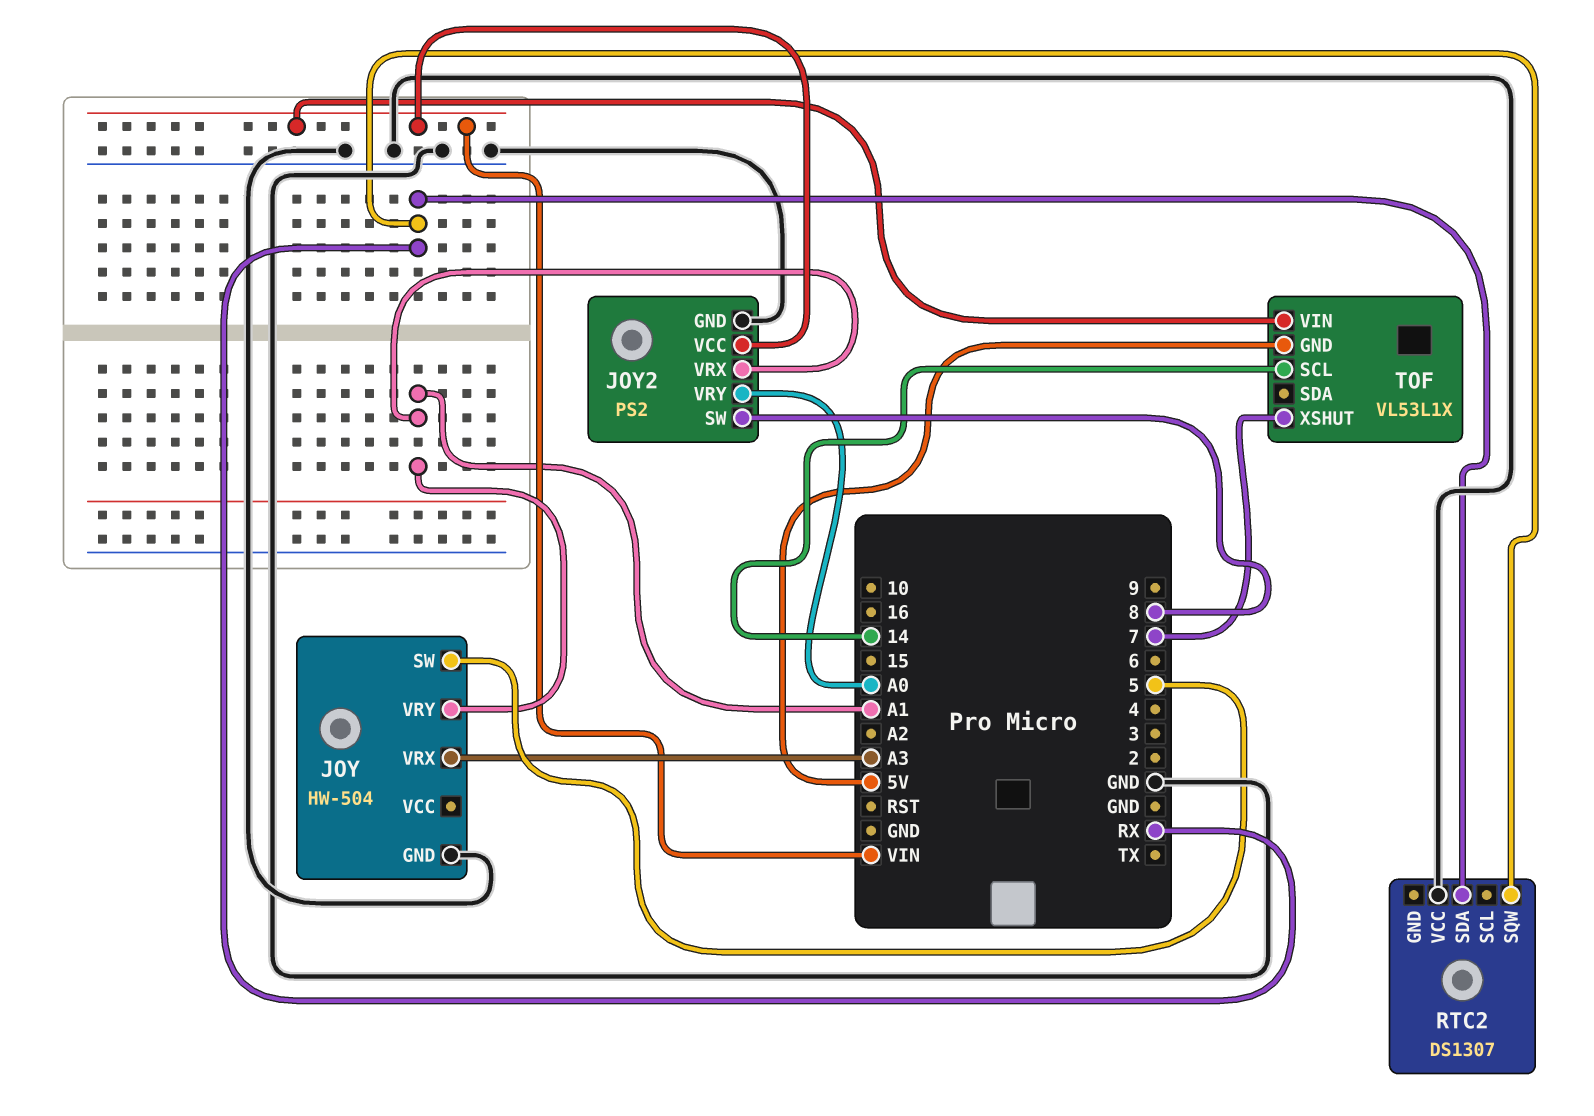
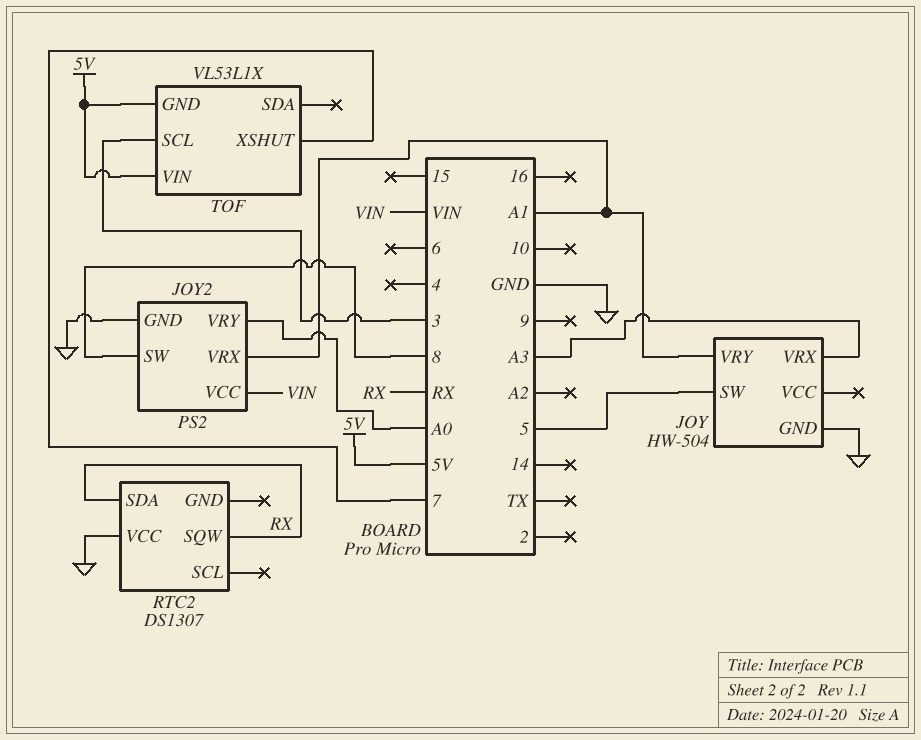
TOF pin SCL: 14 -> 3
TOF pin VIN: VIN -> 5V

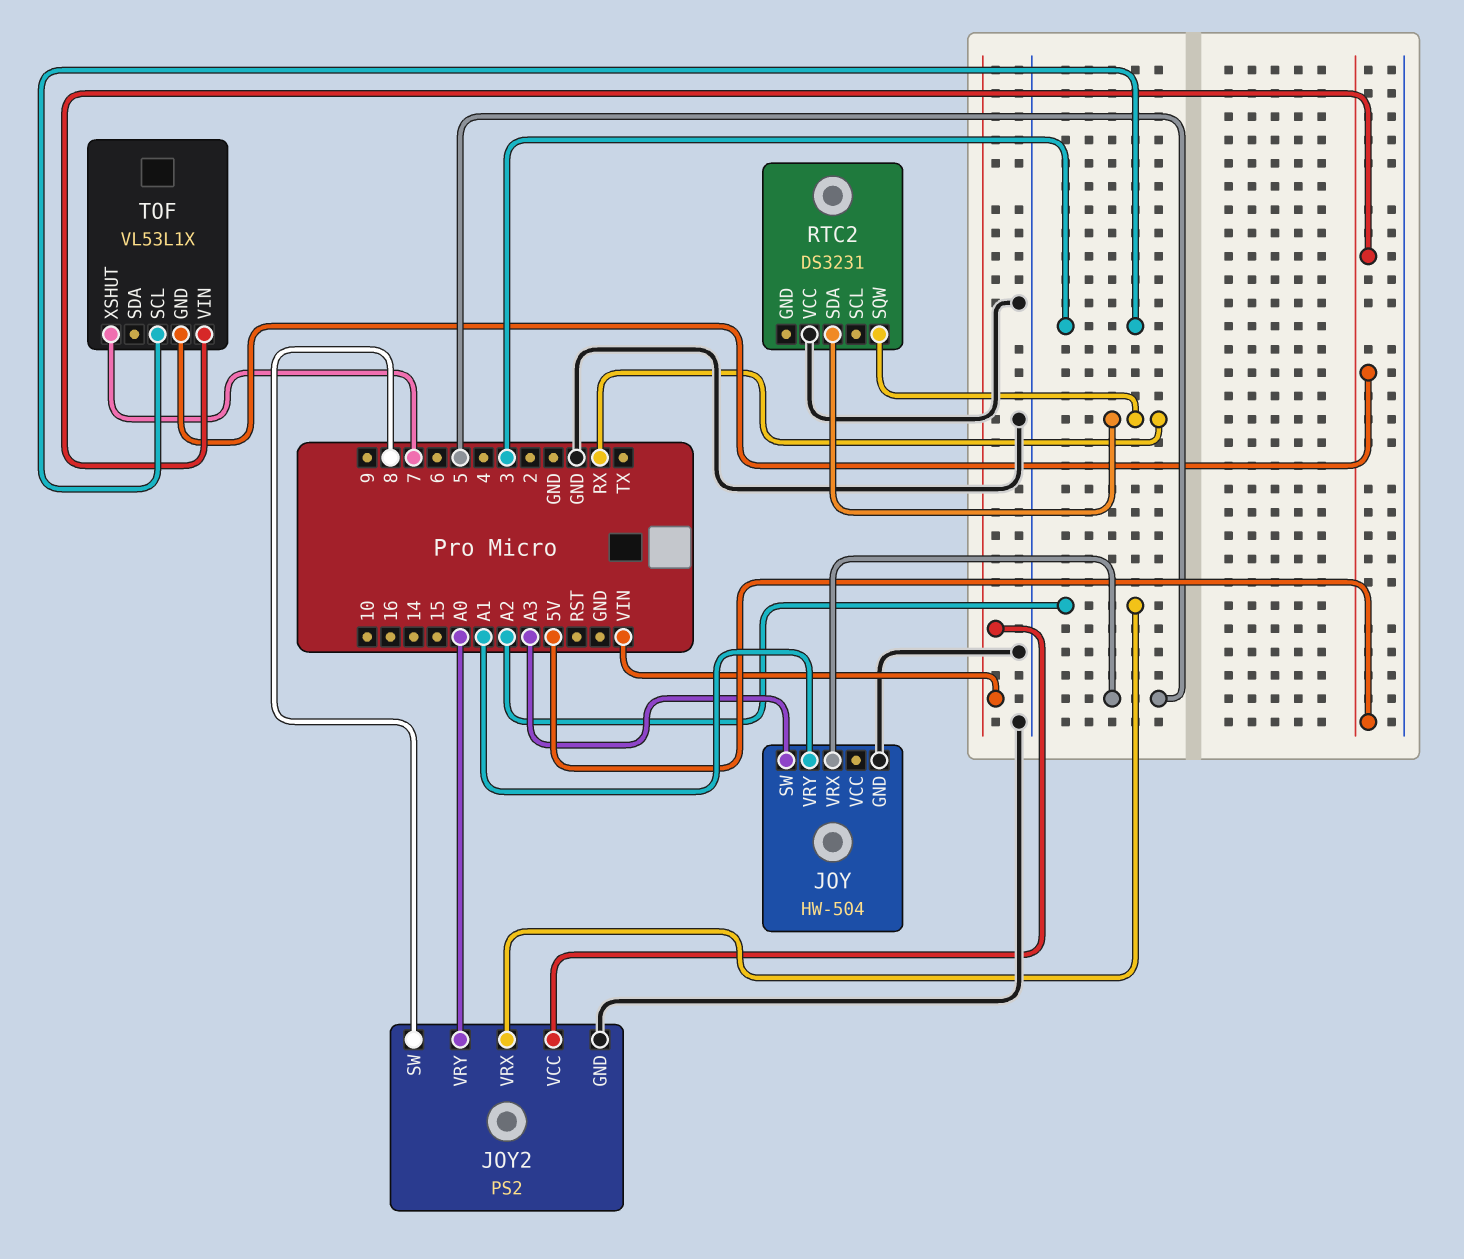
JOY pin SW: 5 -> A3
JOY pin VRX: A3 -> 5
JOY2 pin VRX: A1 -> A2
RTC2: DS1307 -> DS3231

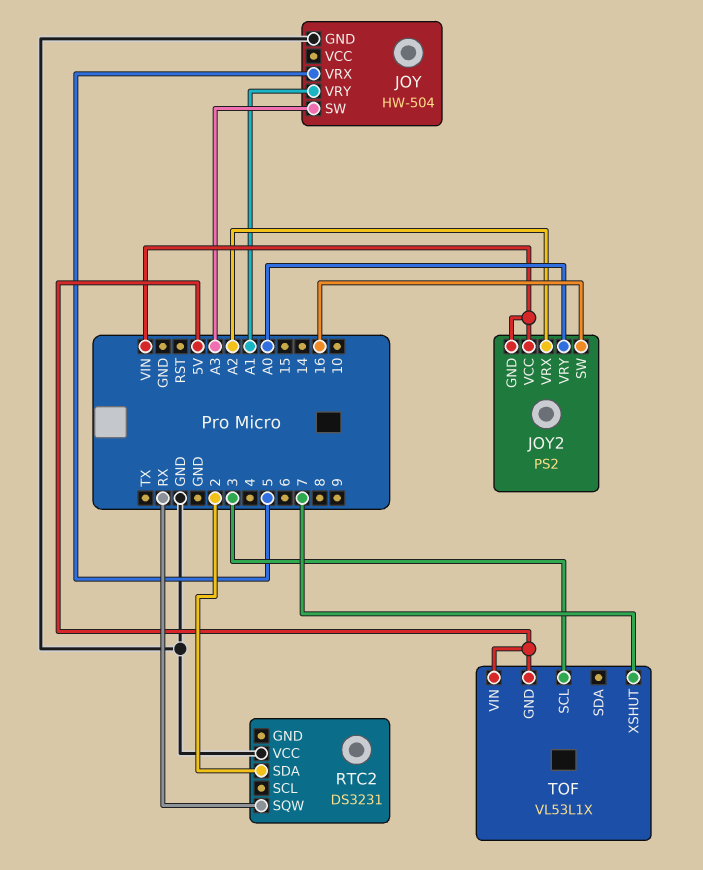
JOY2 pin GND: GND -> VIN
JOY2 pin SW: 8 -> 16
RTC2 pin SDA: RX -> 2

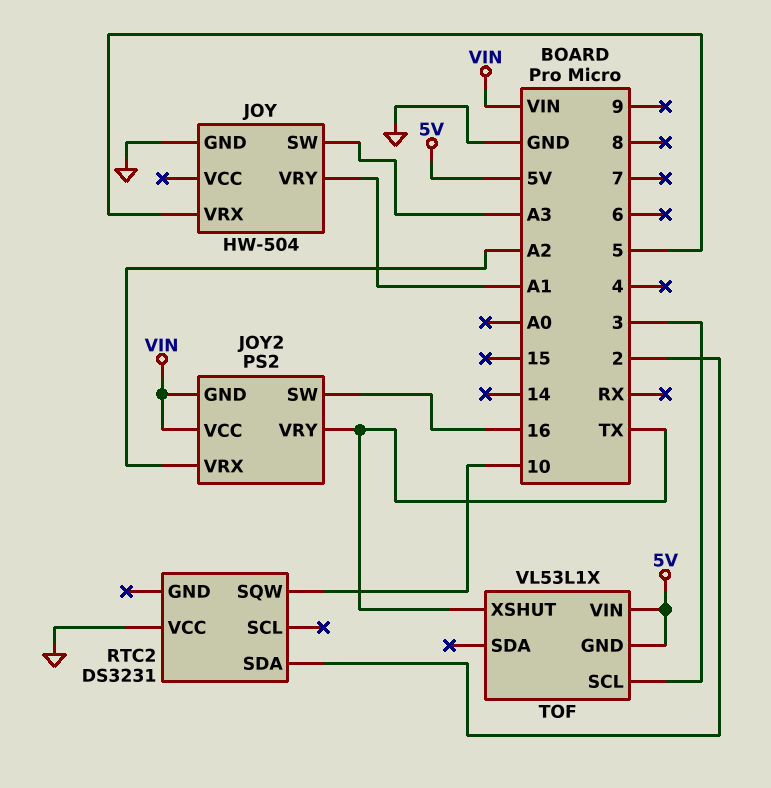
JOY2 pin VRY: A0 -> TX
RTC2 pin SQW: RX -> 10
TOF pin XSHUT: 7 -> TX

